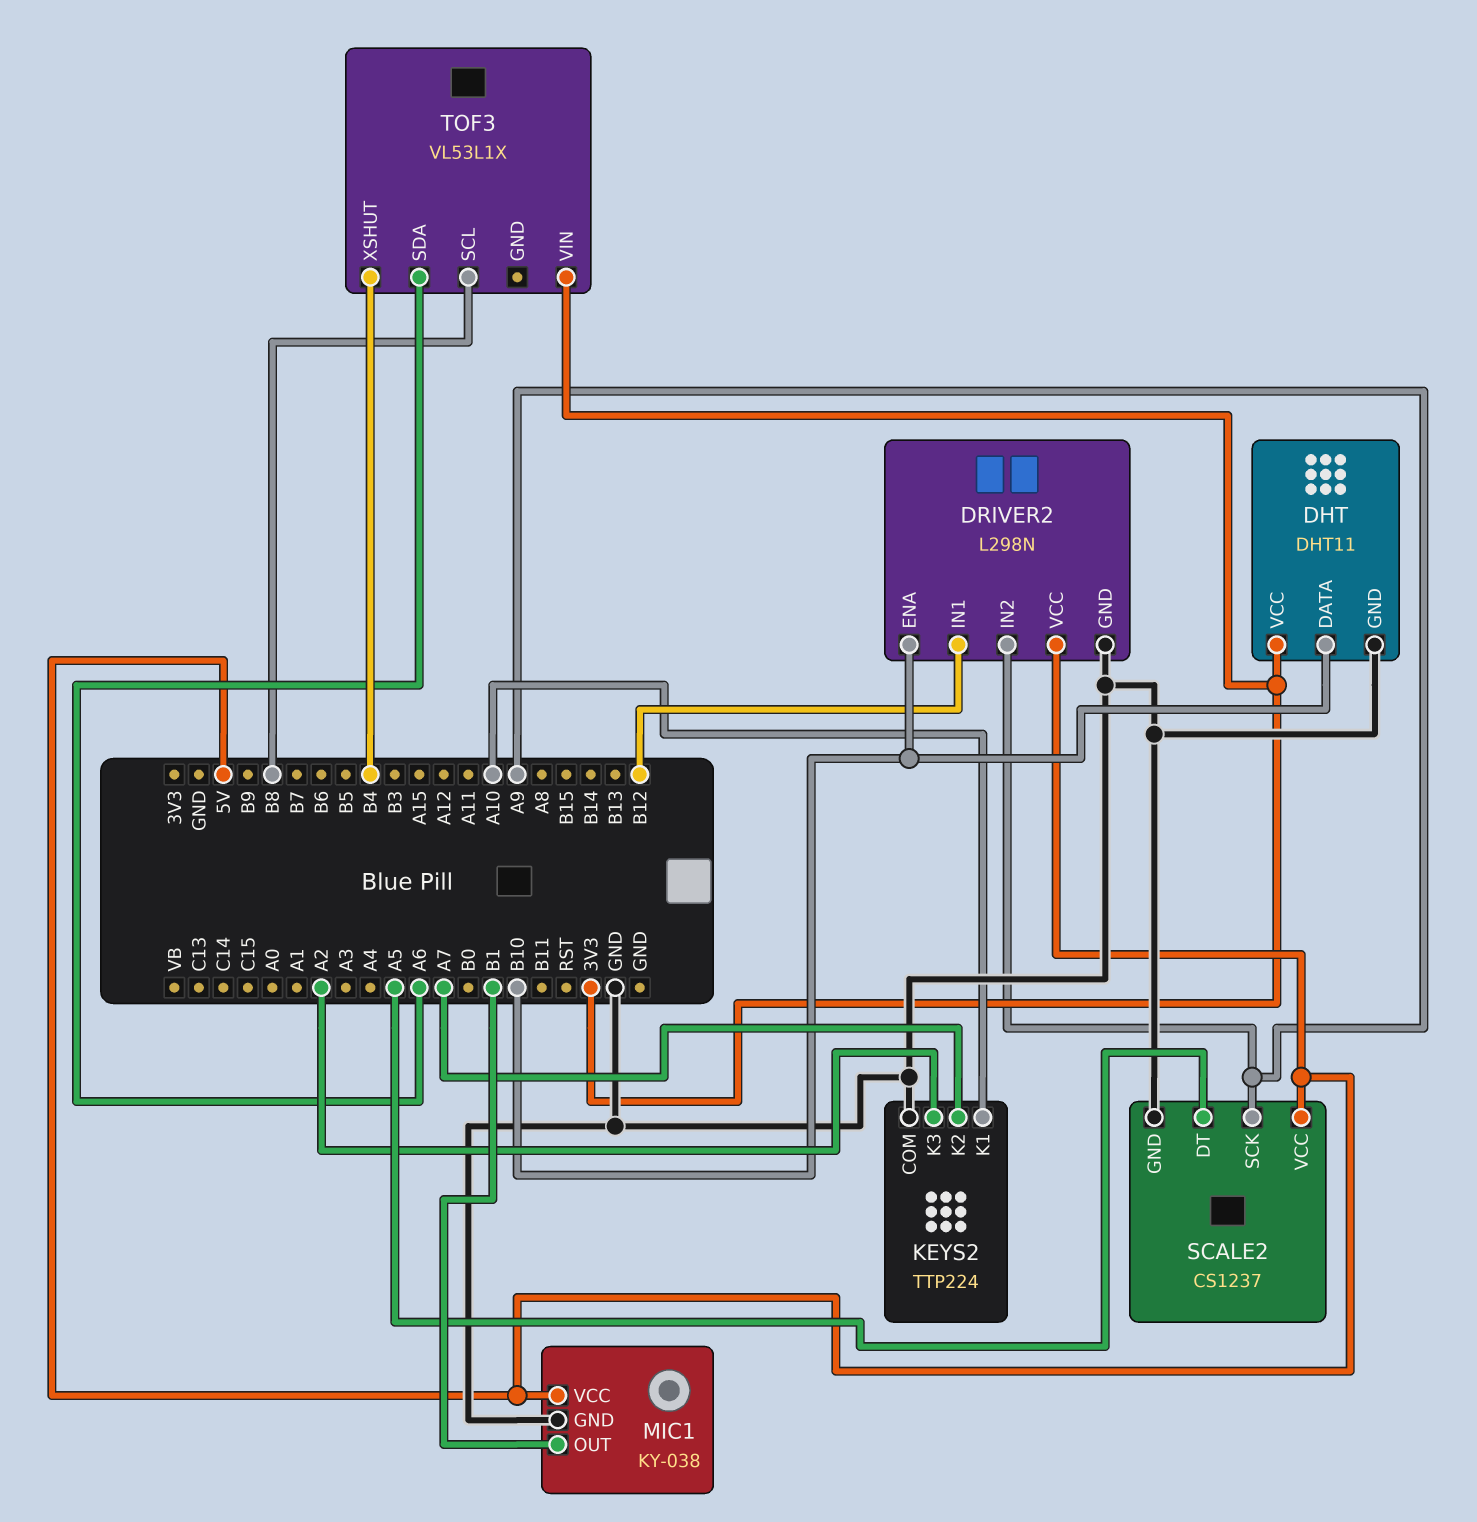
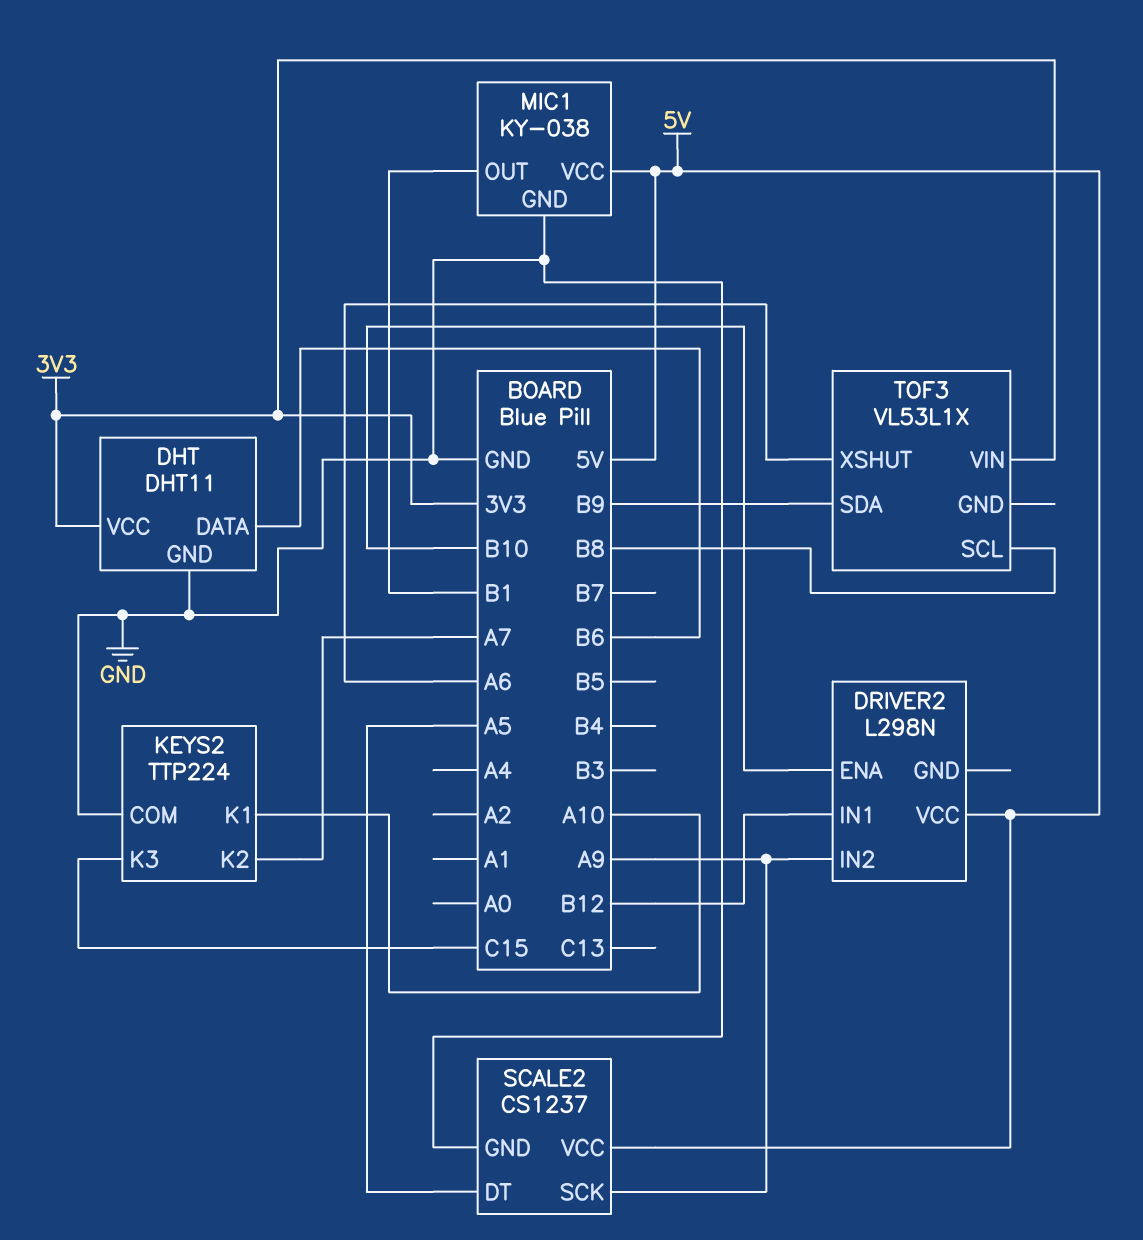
DHT pin DATA: B10 -> B6
DRIVER2 pin GND: GND -> none
KEYS2 pin K3: A2 -> C15
TOF3 pin SDA: A6 -> B9
TOF3 pin XSHUT: B4 -> A6

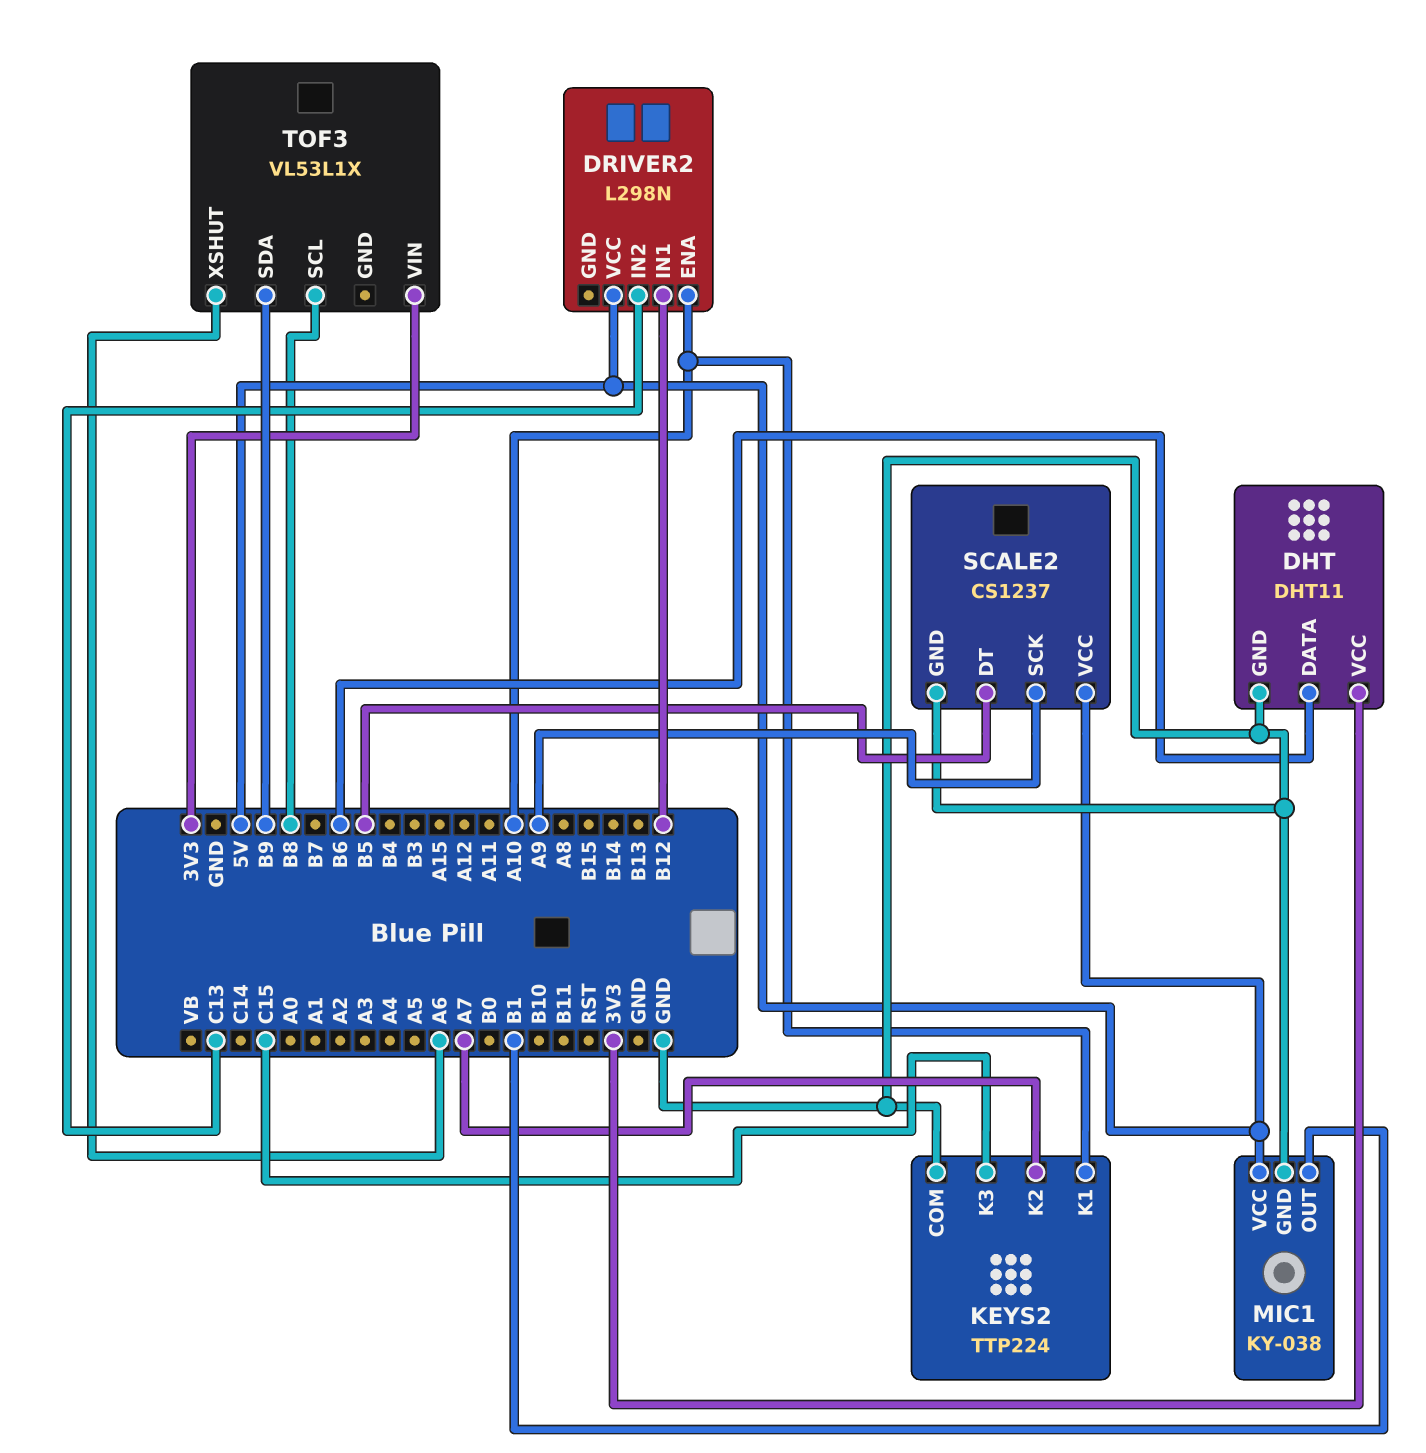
DRIVER2 pin ENA: B10 -> A10
DRIVER2 pin IN2: A9 -> C13
SCALE2 pin DT: A5 -> B5

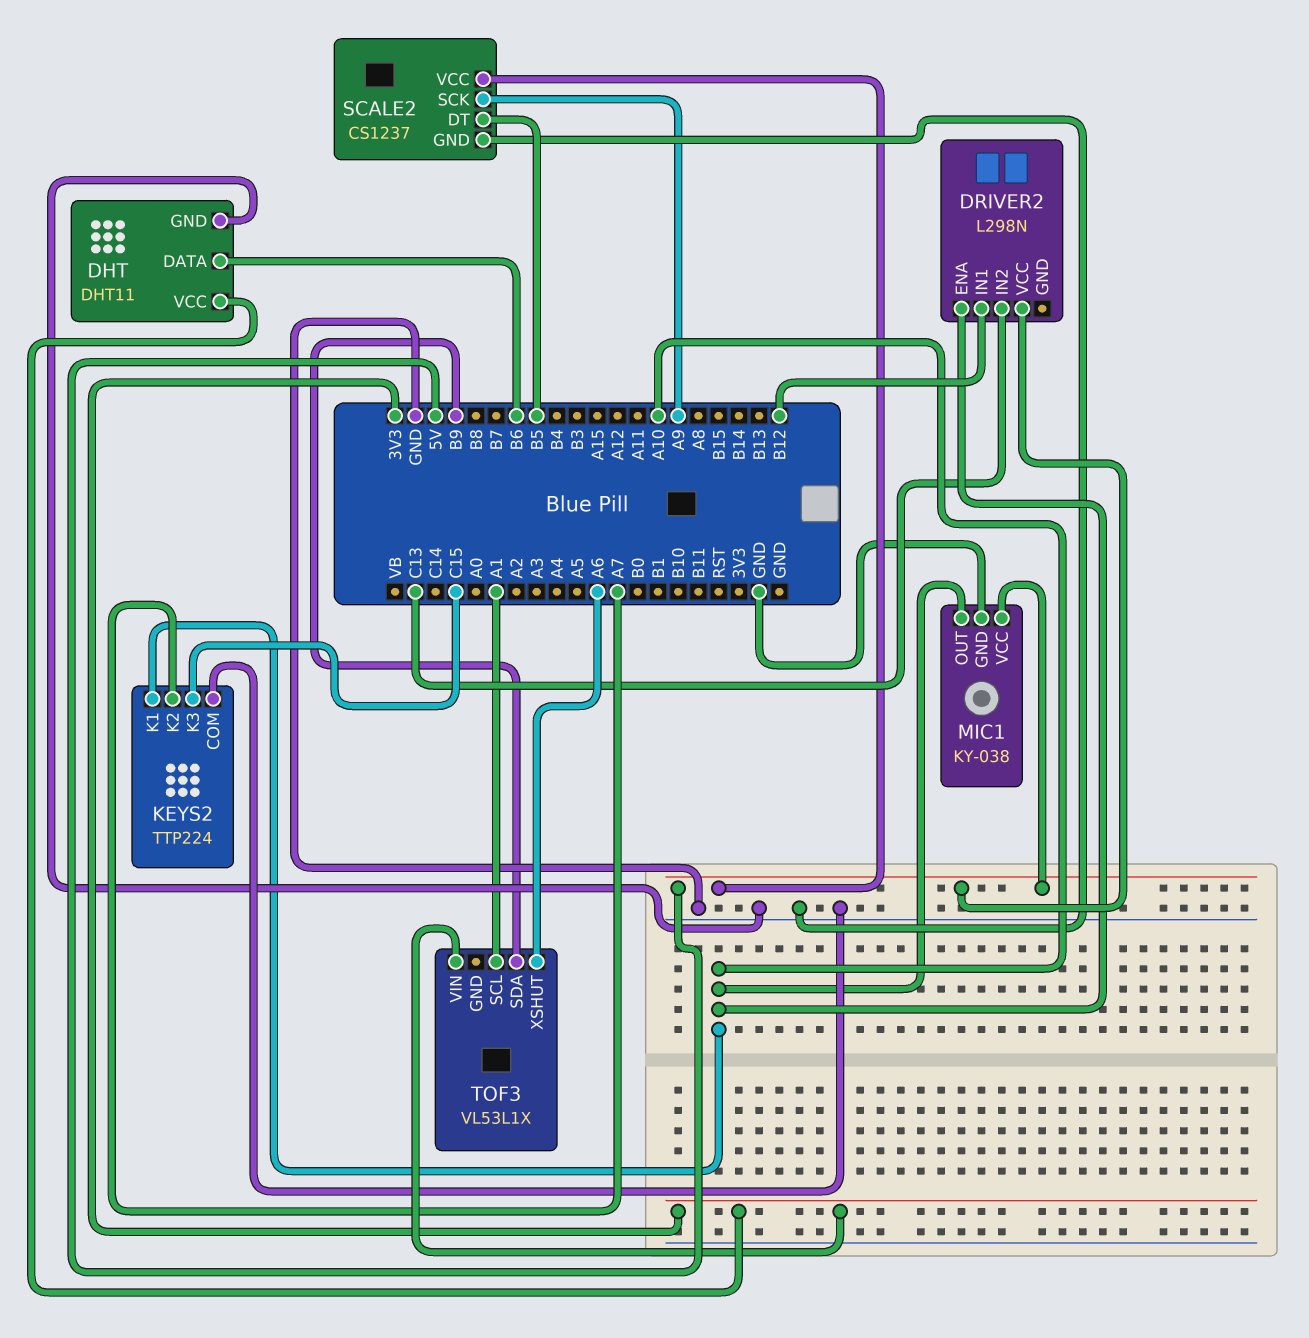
MIC1 pin OUT: B1 -> A10
TOF3 pin SCL: B8 -> A1

